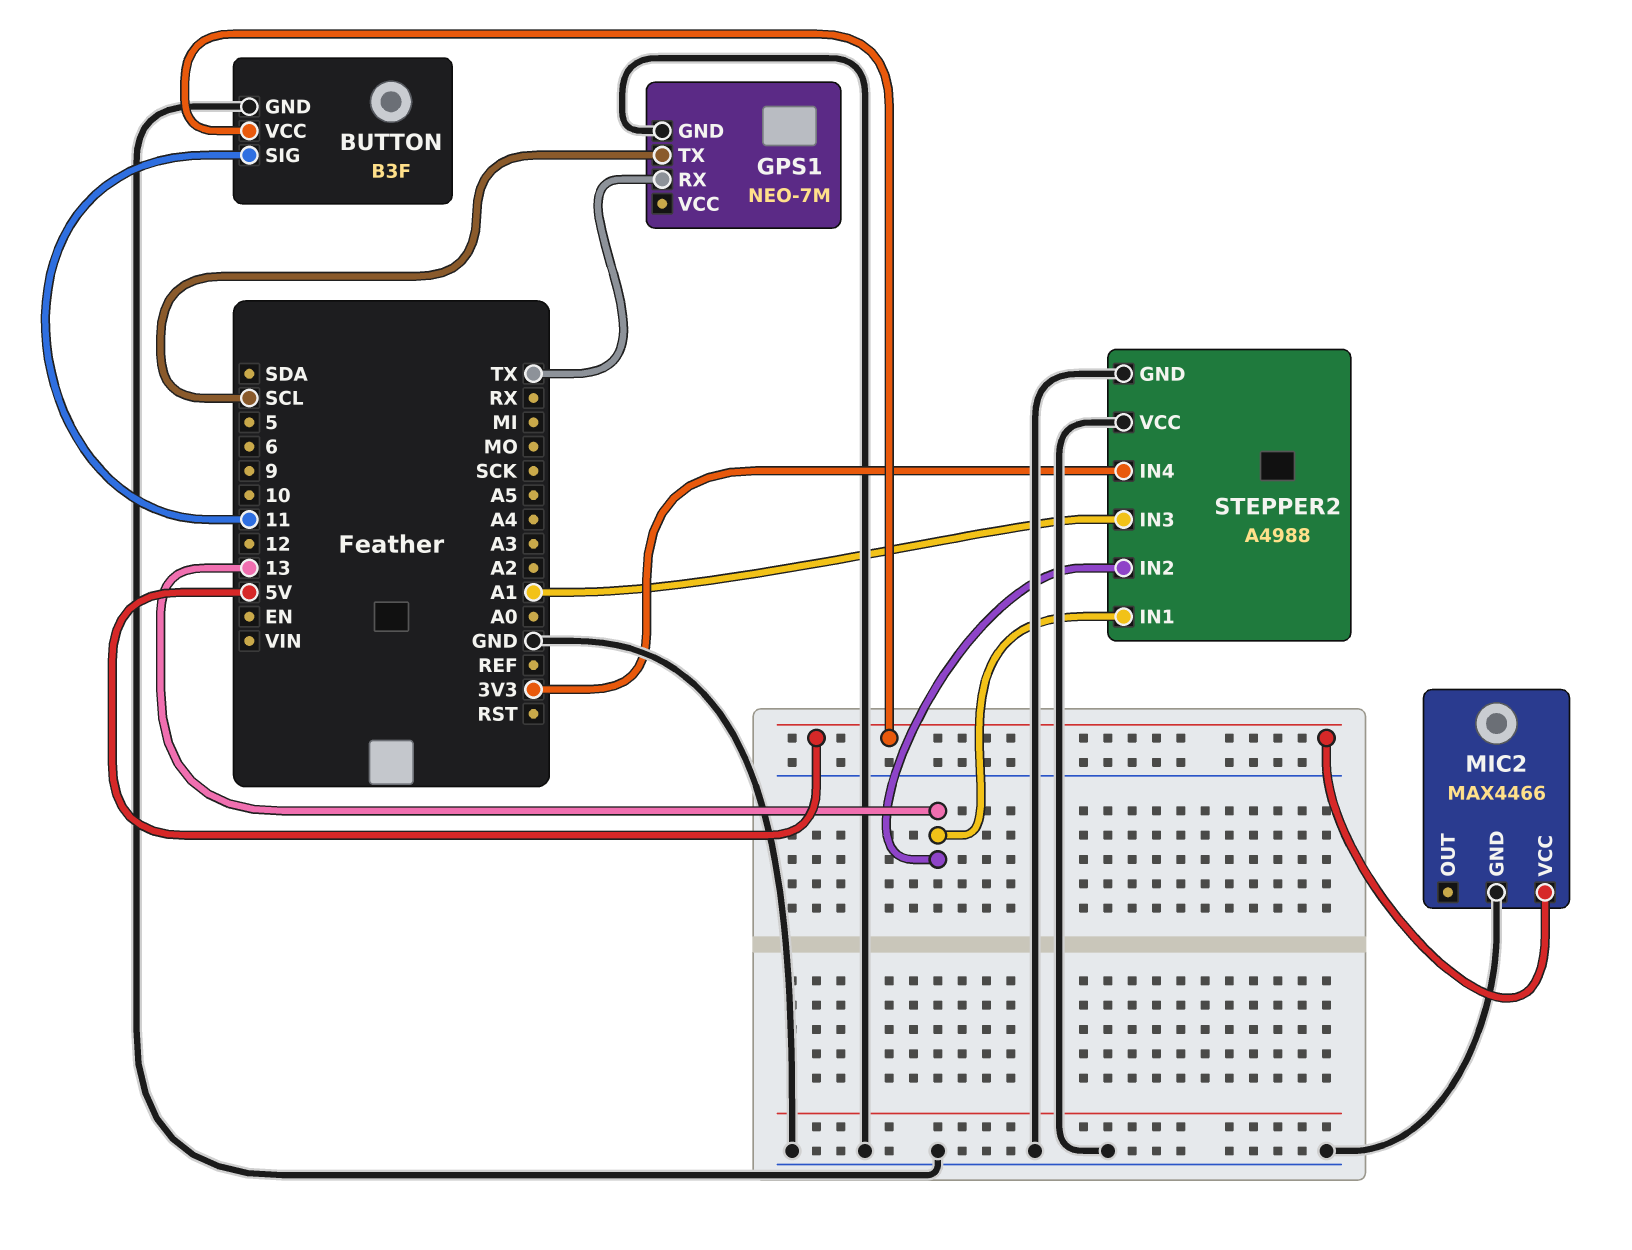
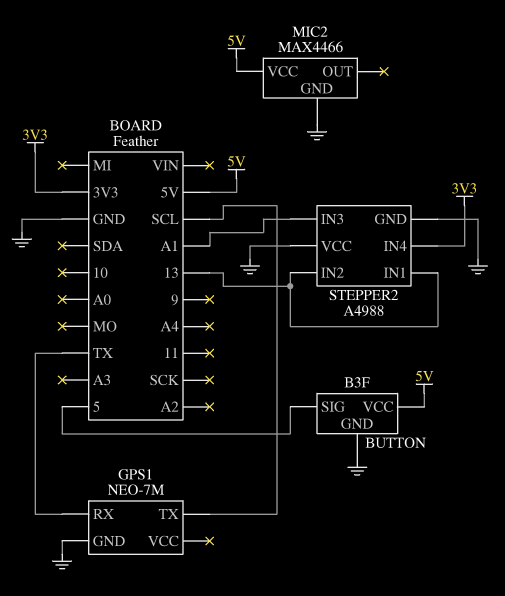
BUTTON pin SIG: 11 -> 5

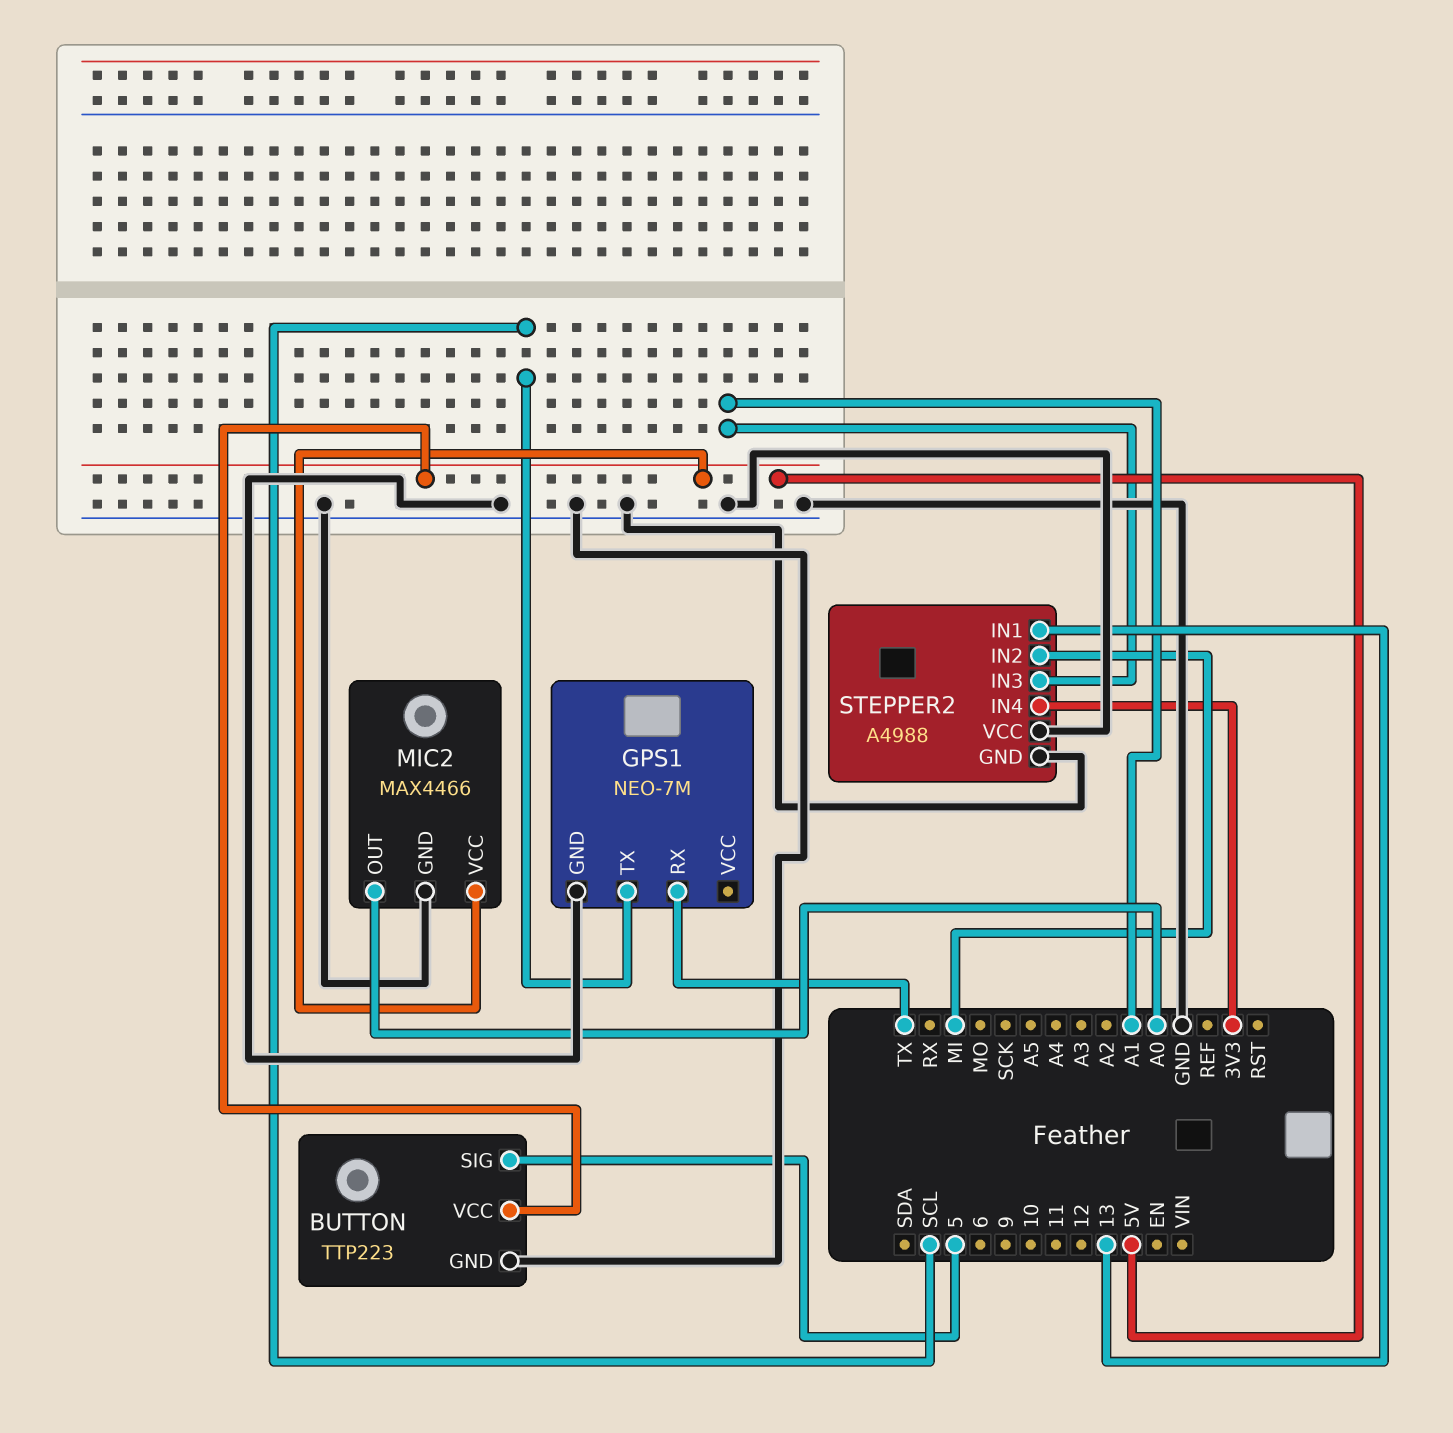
BUTTON: B3F -> TTP223
MIC2 pin OUT: none -> A0
STEPPER2 pin IN2: 13 -> MI

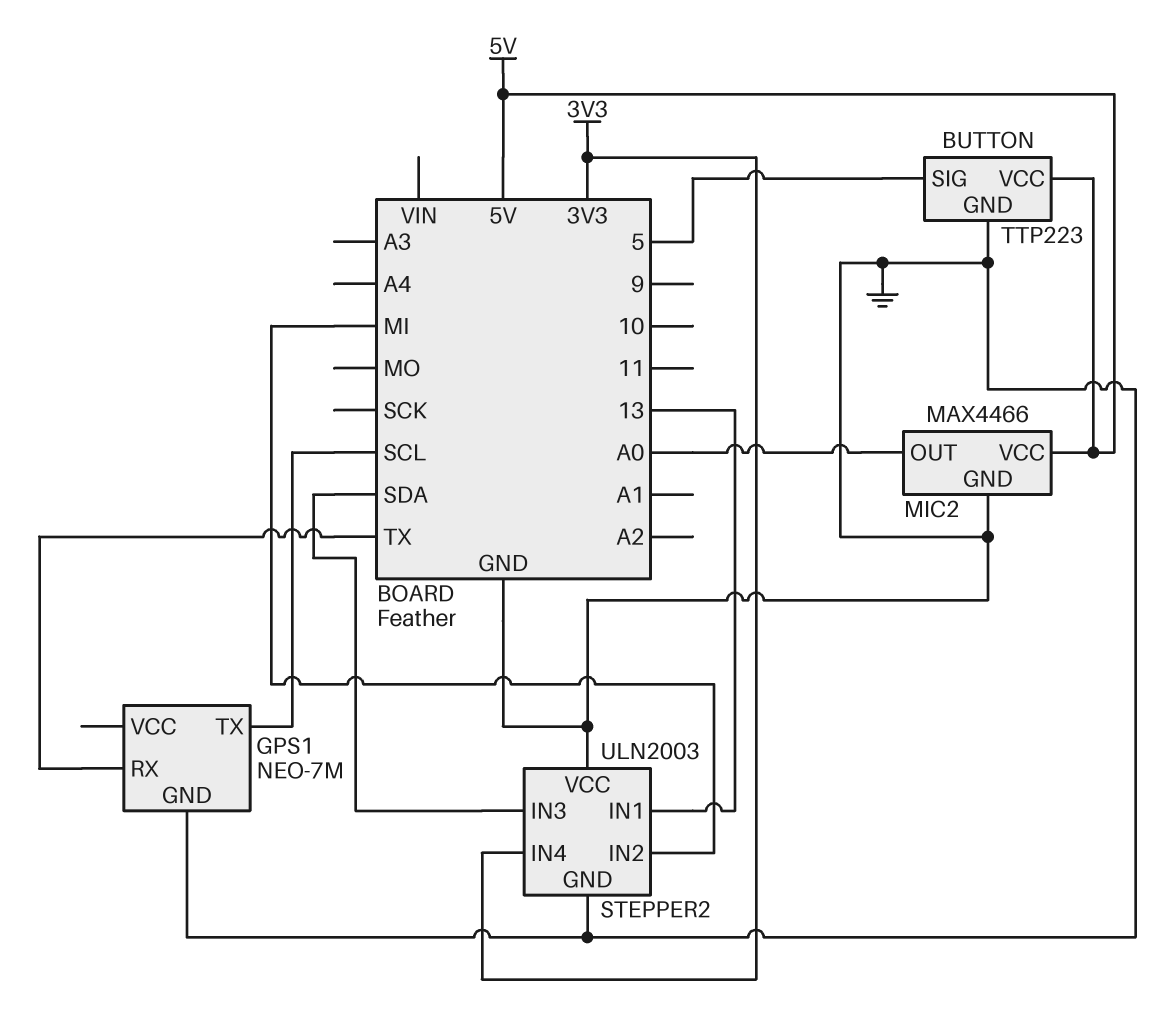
STEPPER2: A4988 -> ULN2003
STEPPER2 pin IN3: A1 -> SDA

